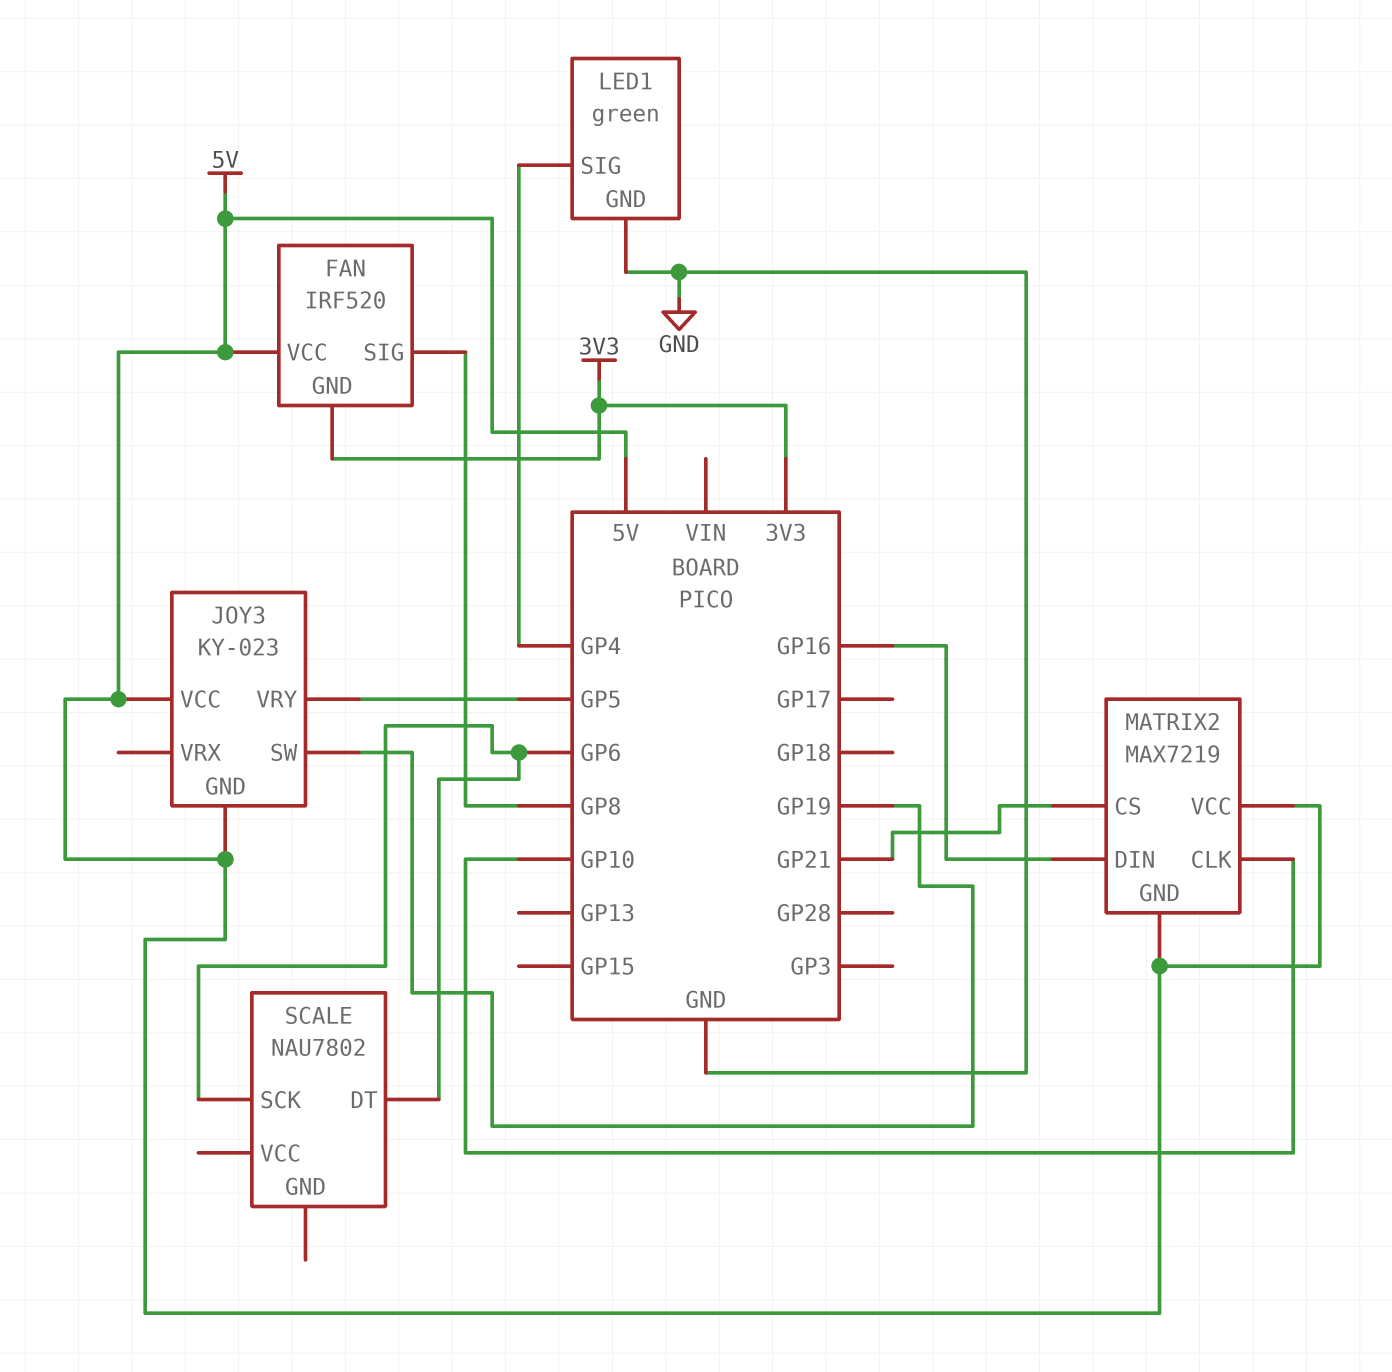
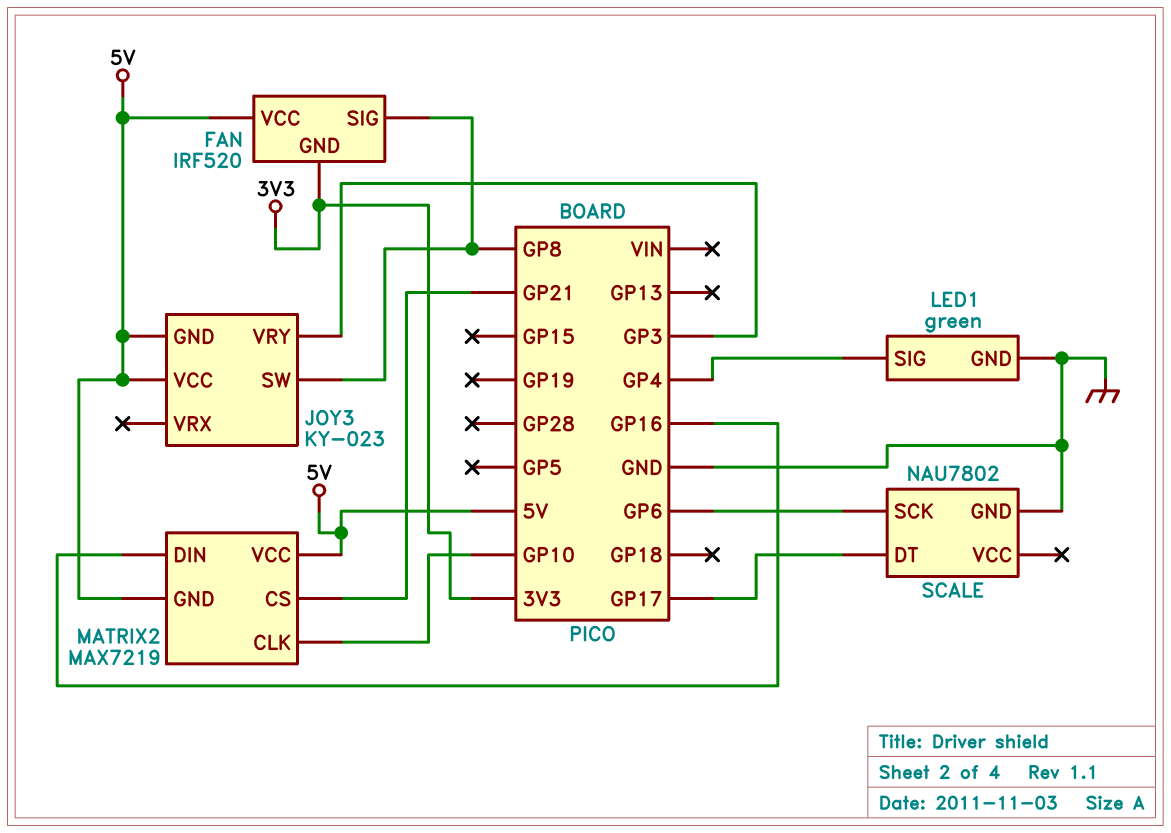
JOY3 pin SW: GP19 -> GP8
JOY3 pin VRY: GP5 -> GP3
SCALE pin DT: GP6 -> GP17
SCALE pin GND: none -> GND

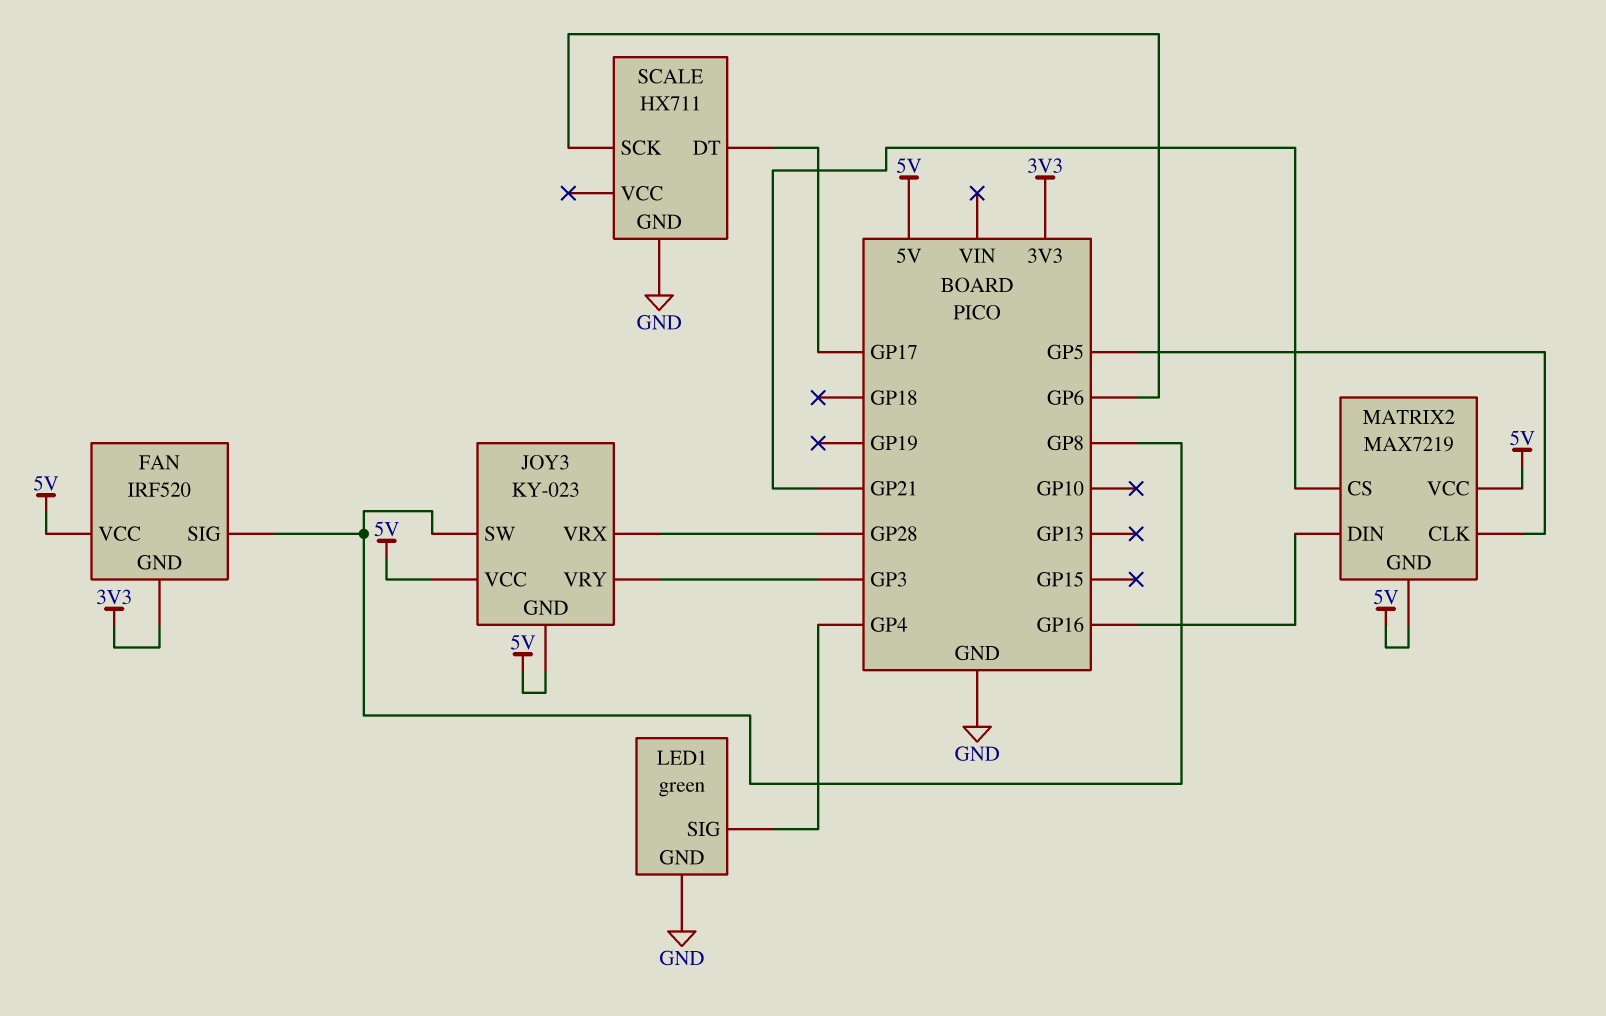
JOY3 pin VRX: none -> GP28
MATRIX2 pin CLK: GP10 -> GP5
SCALE: NAU7802 -> HX711

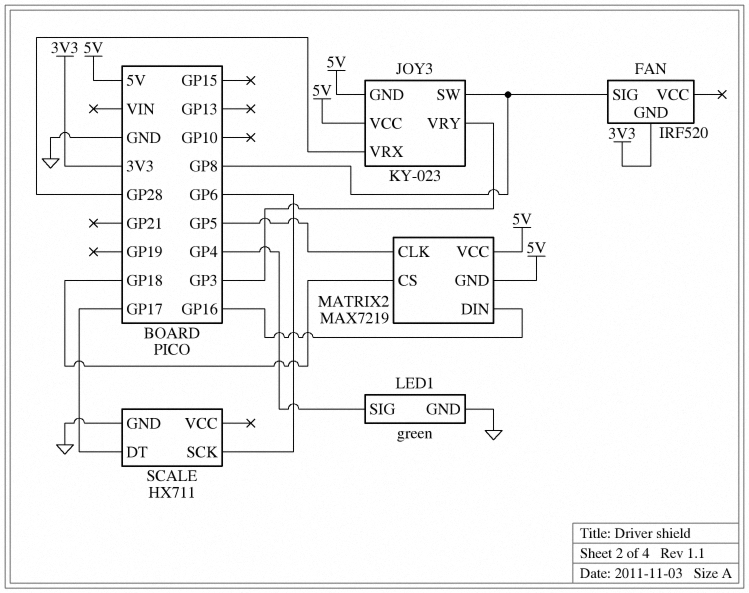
FAN pin VCC: 5V -> none
MATRIX2 pin CS: GP21 -> GP18

